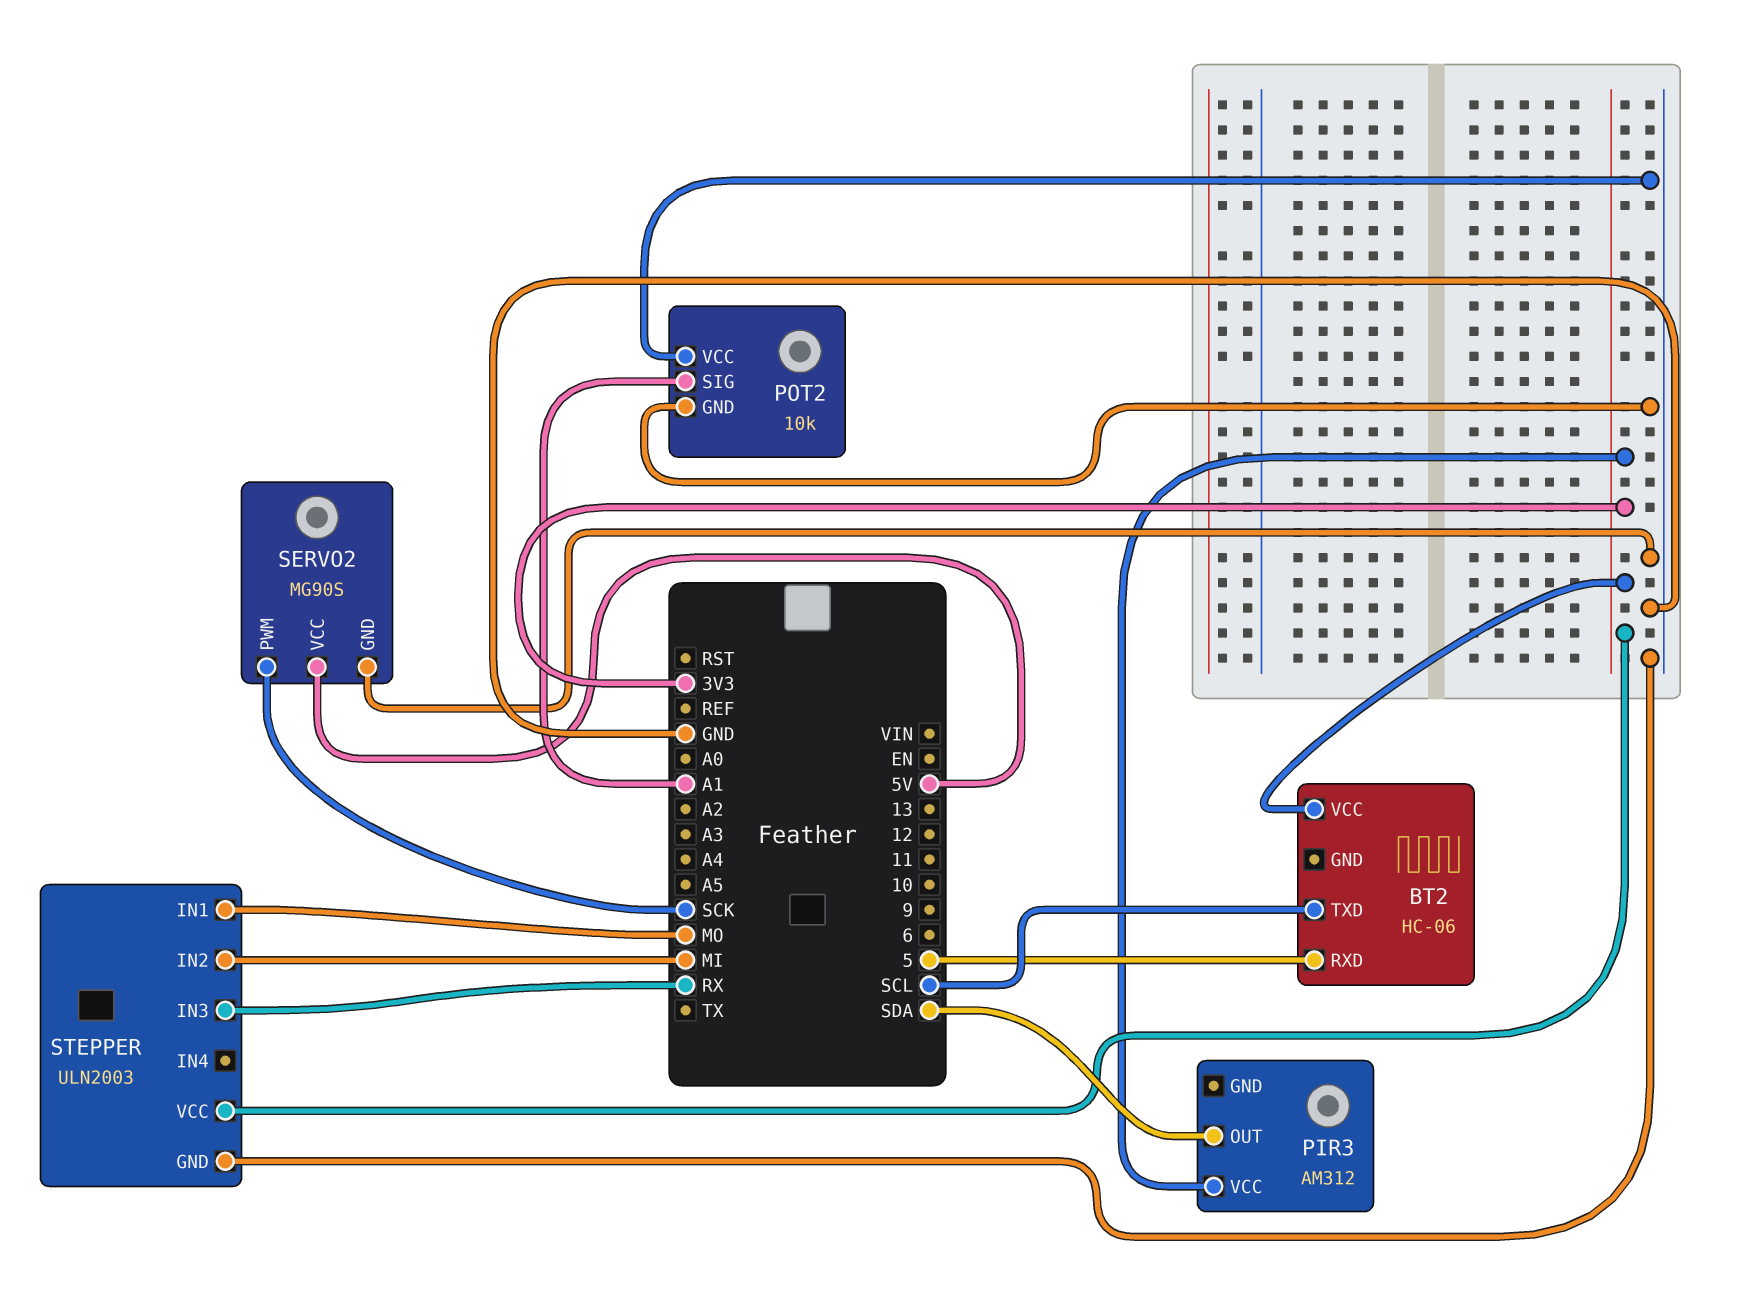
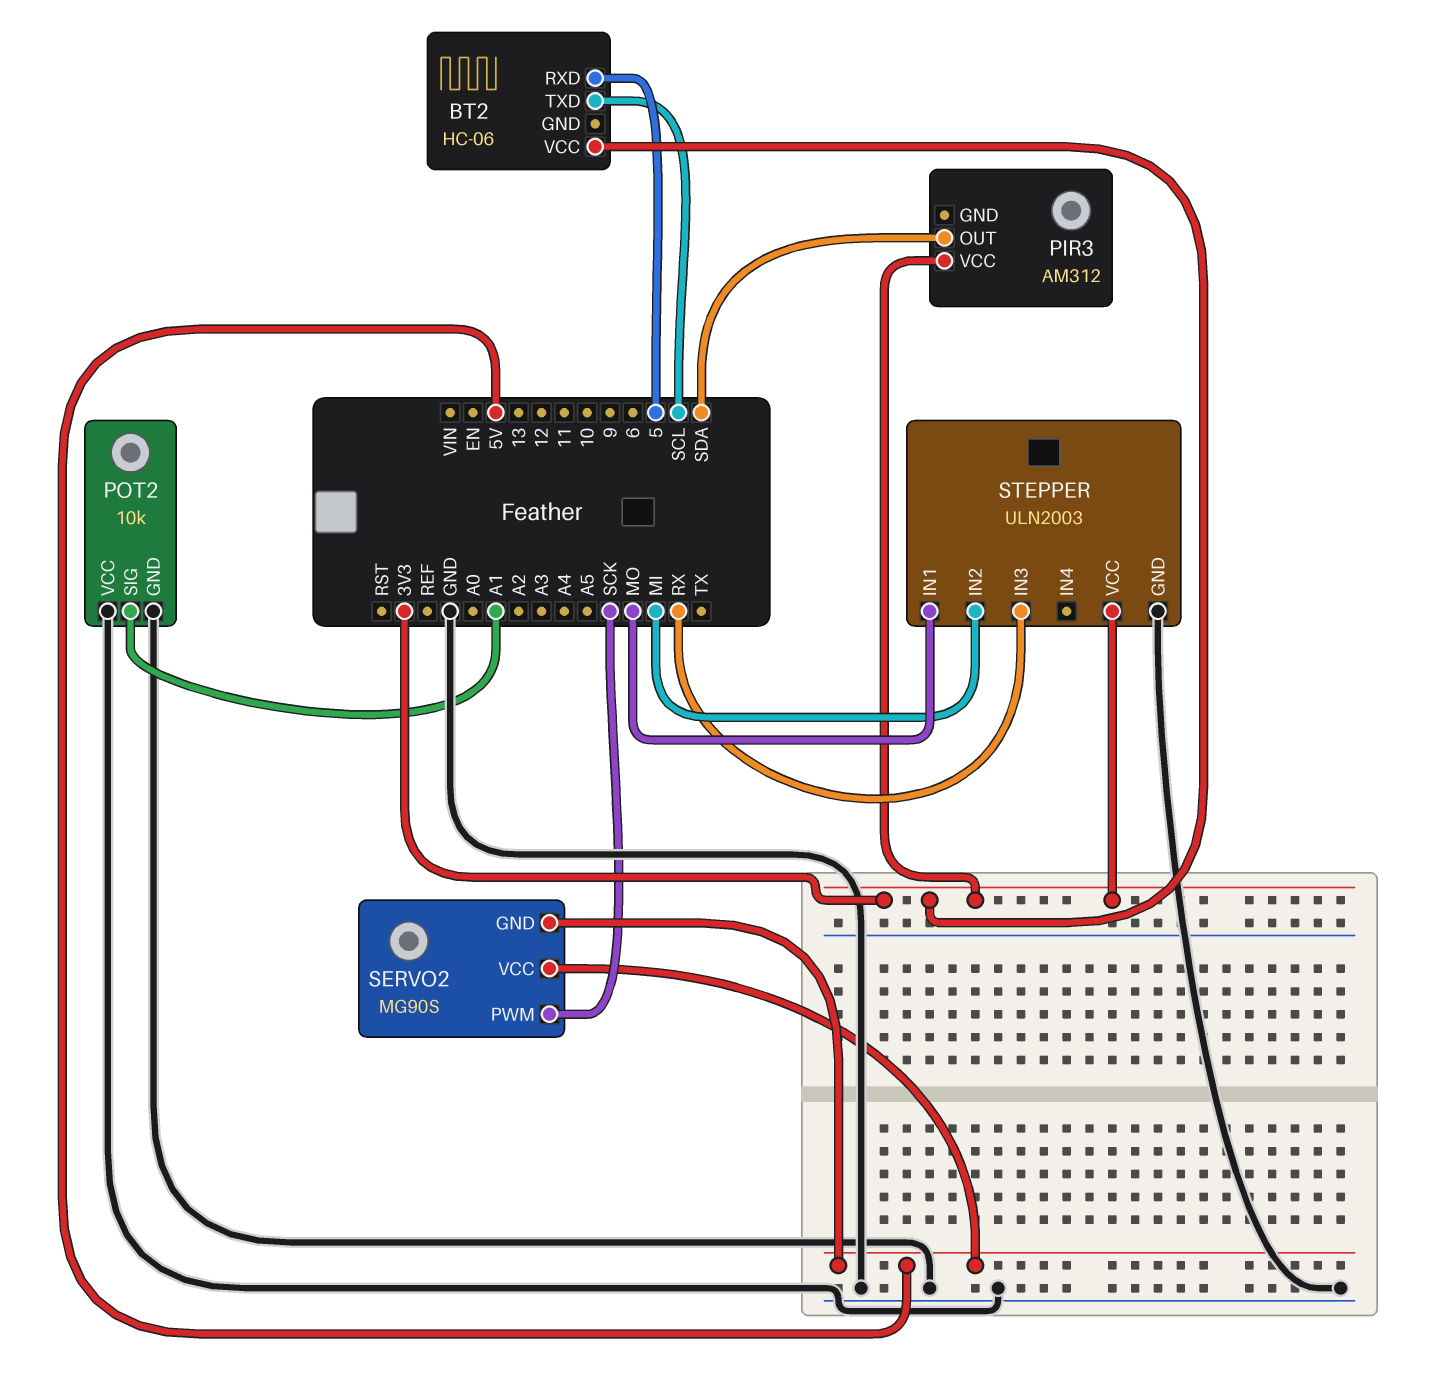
SERVO2 pin GND: GND -> 5V

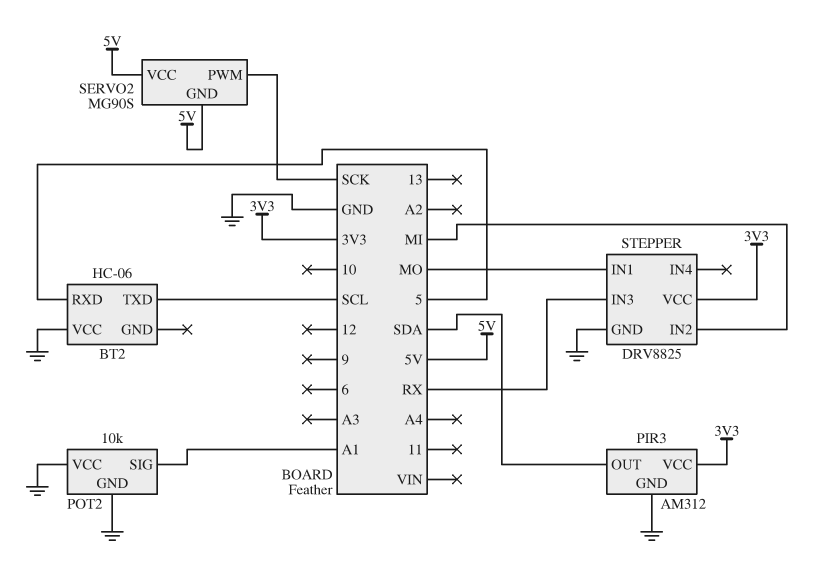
BT2 pin VCC: 3V3 -> GND
PIR3 pin GND: none -> GND
STEPPER: ULN2003 -> DRV8825

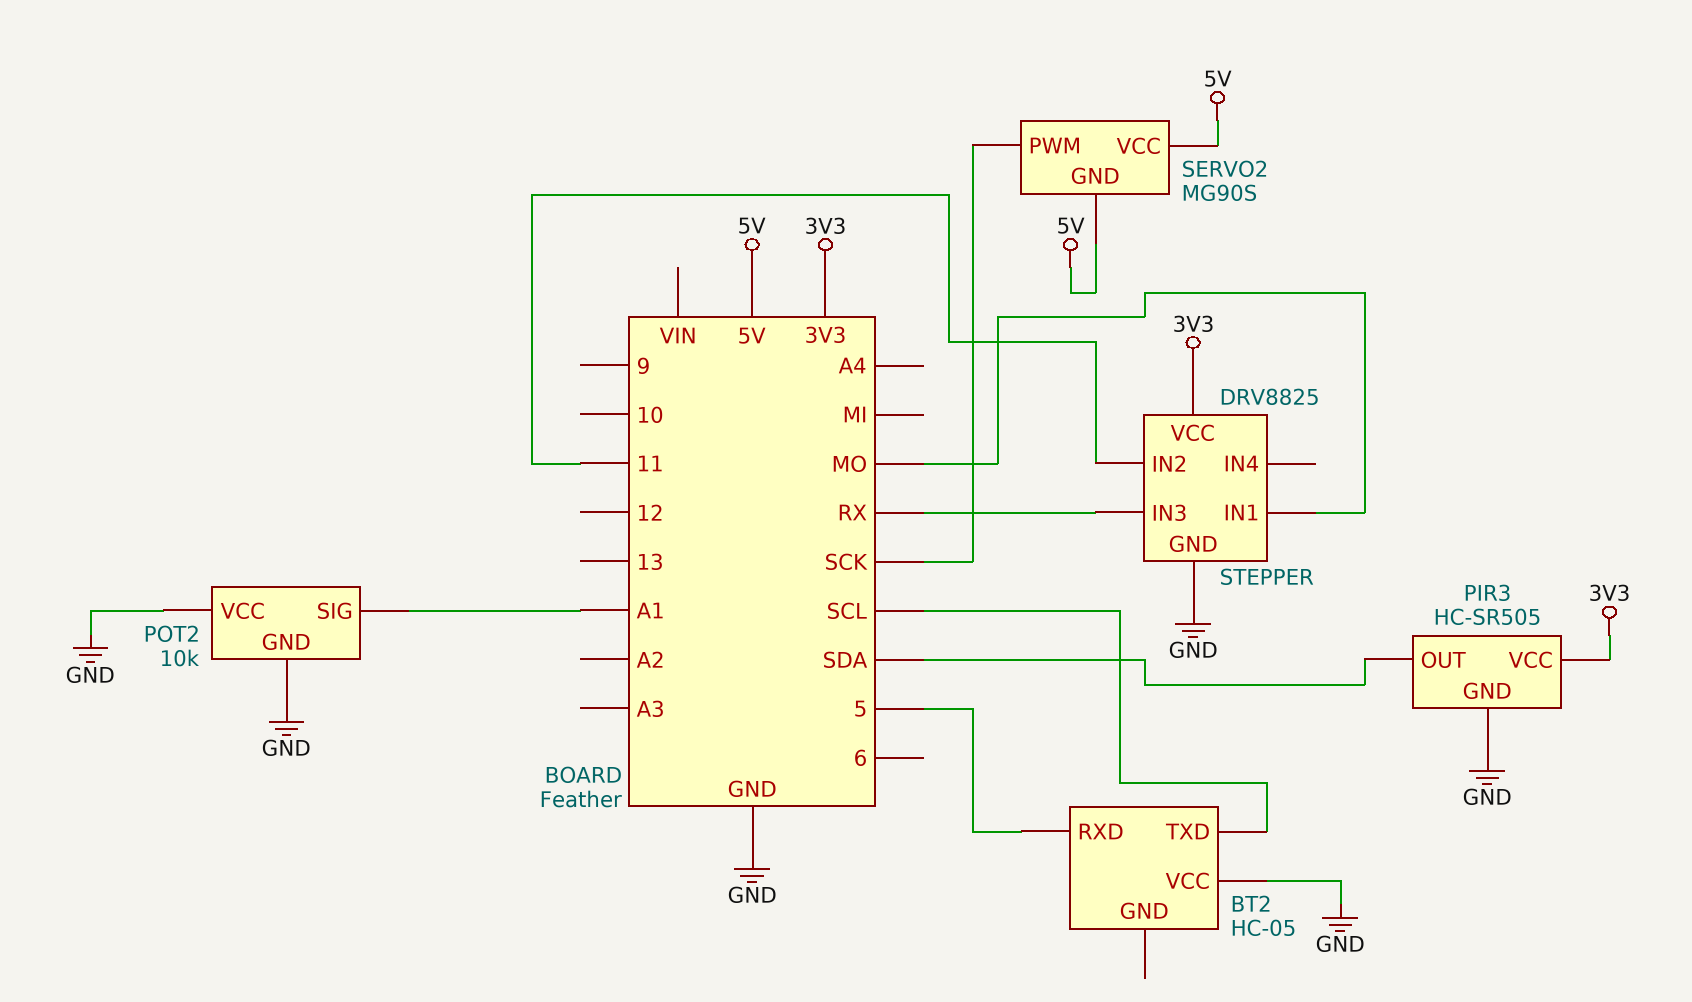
BT2: HC-06 -> HC-05
PIR3: AM312 -> HC-SR505
STEPPER pin IN2: MI -> 11

